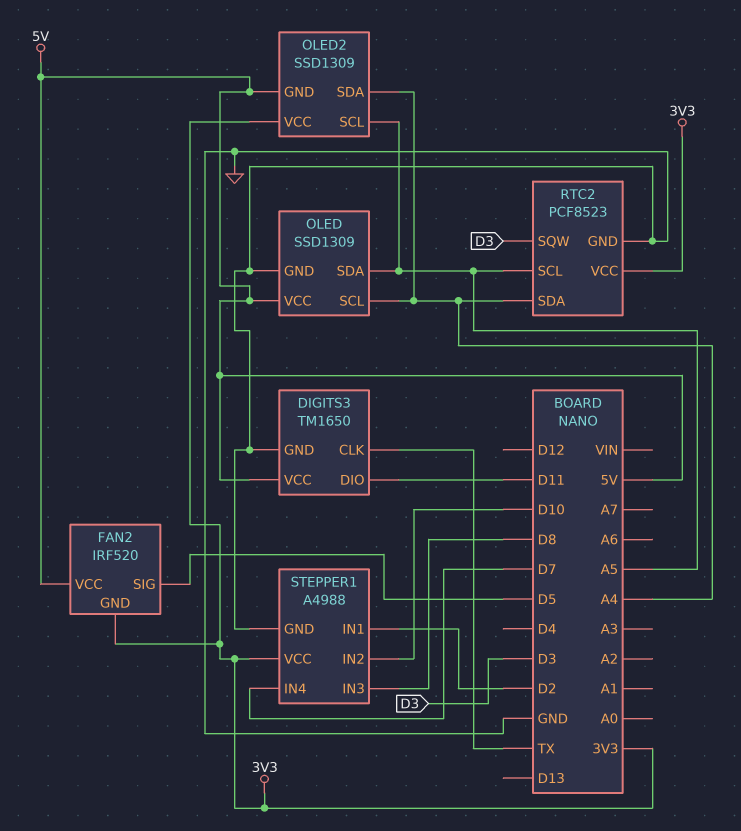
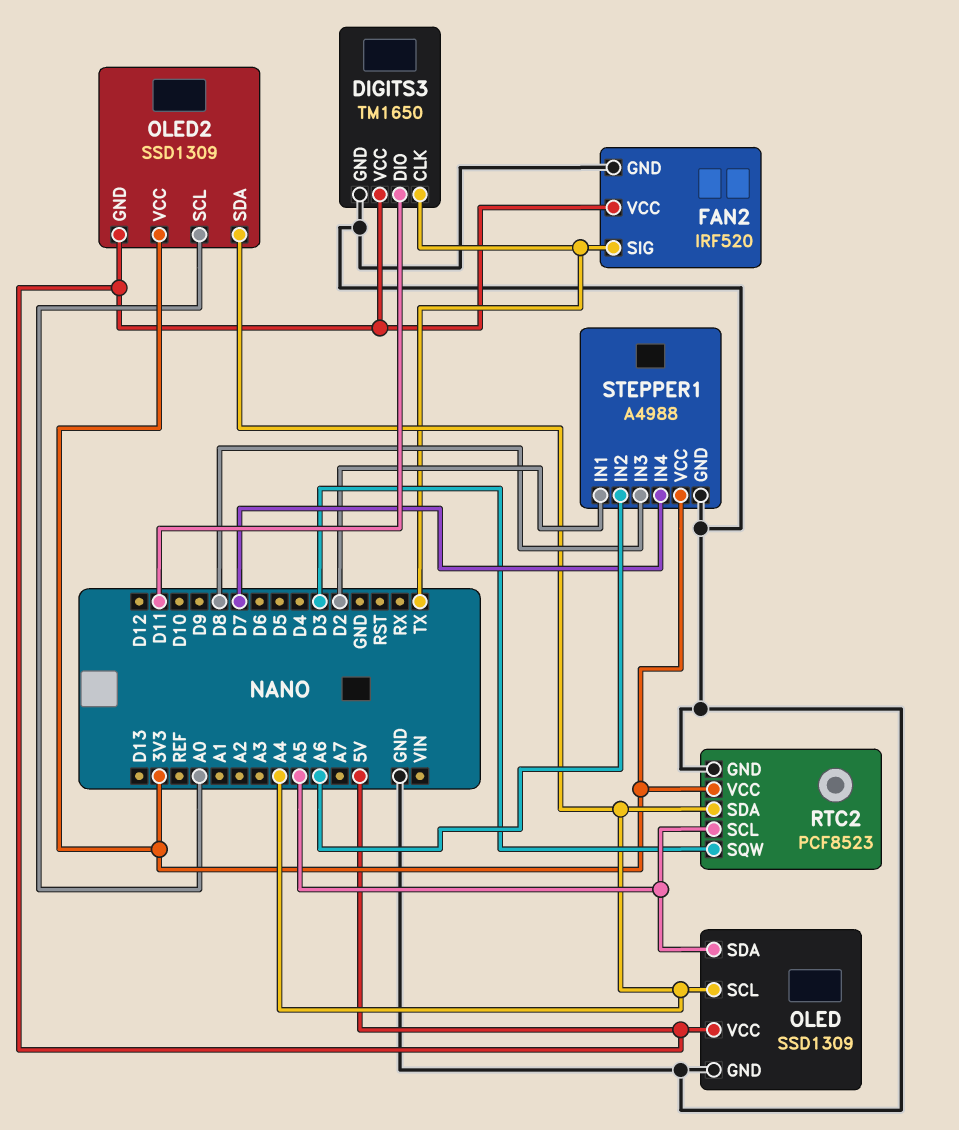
FAN2 pin GND: 3V3 -> GND
FAN2 pin SIG: D5 -> TX
OLED2 pin SCL: A5 -> A0
STEPPER1 pin IN2: D10 -> A6

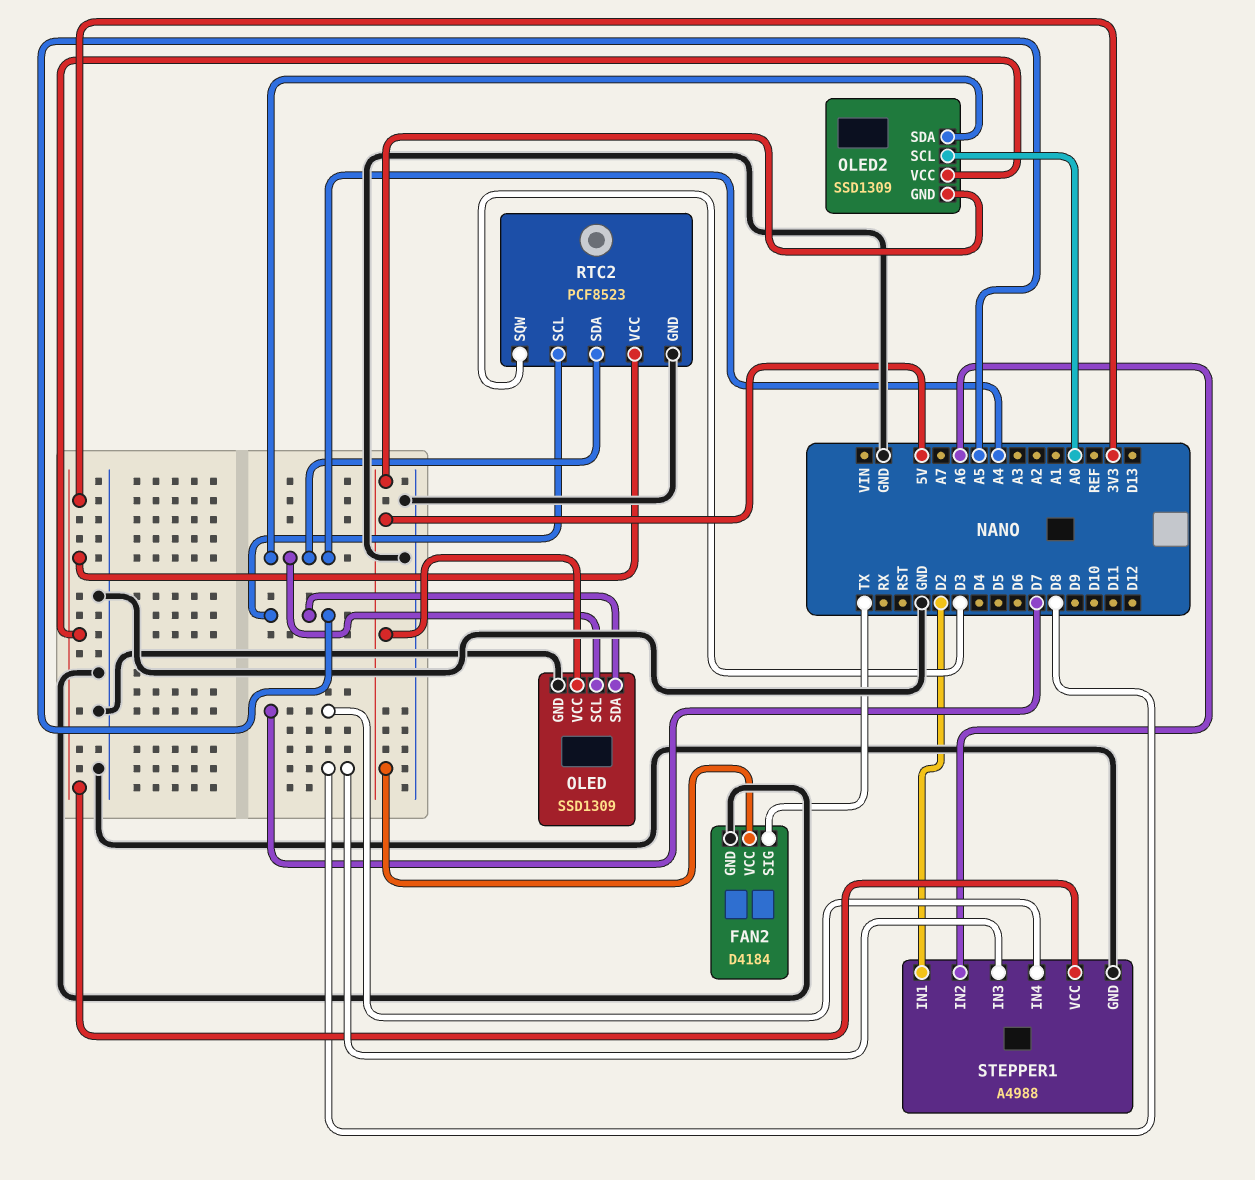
DIGITS3: TM1650 -> none
DIGITS3 pin CLK: TX -> none
DIGITS3 pin DIO: D11 -> none
DIGITS3 pin GND: GND -> none
DIGITS3 pin VCC: 5V -> none
FAN2: IRF520 -> D4184

